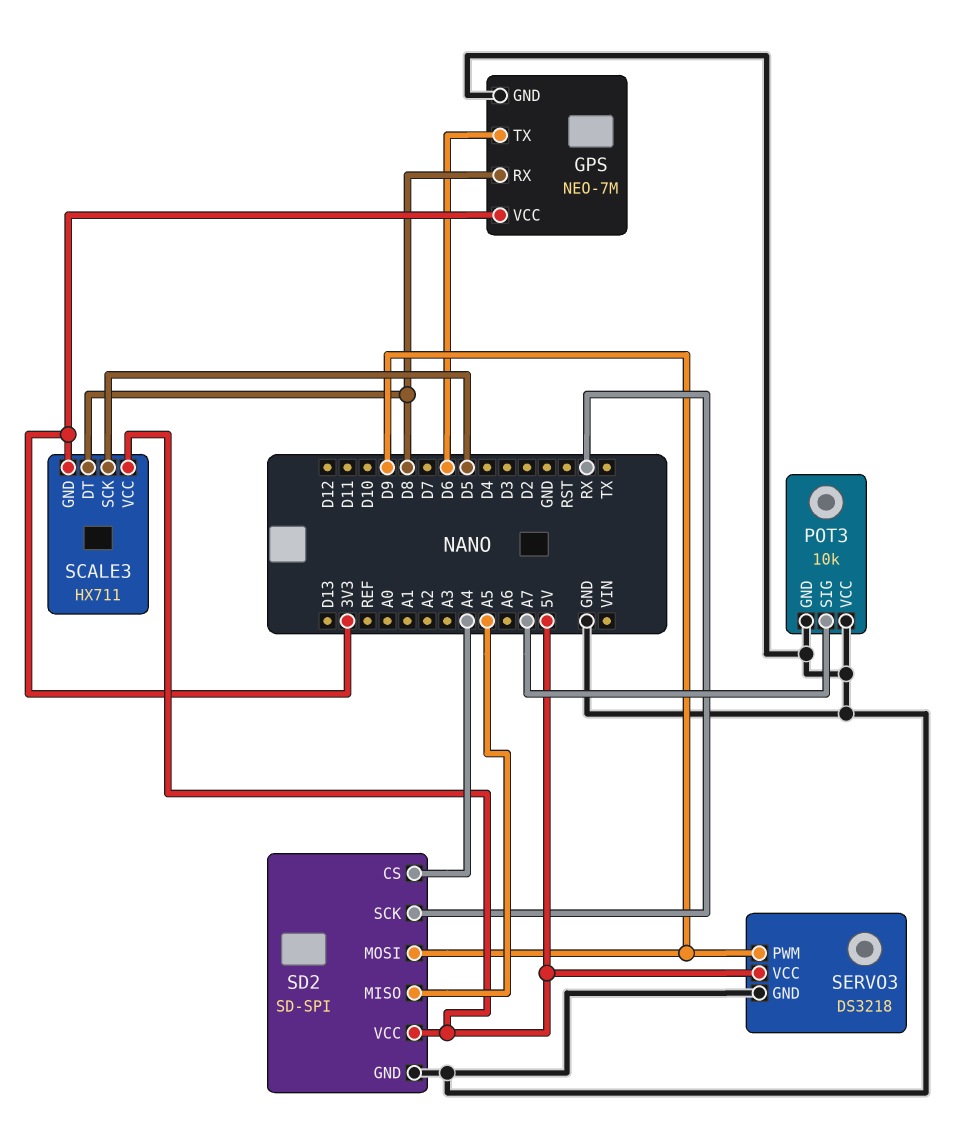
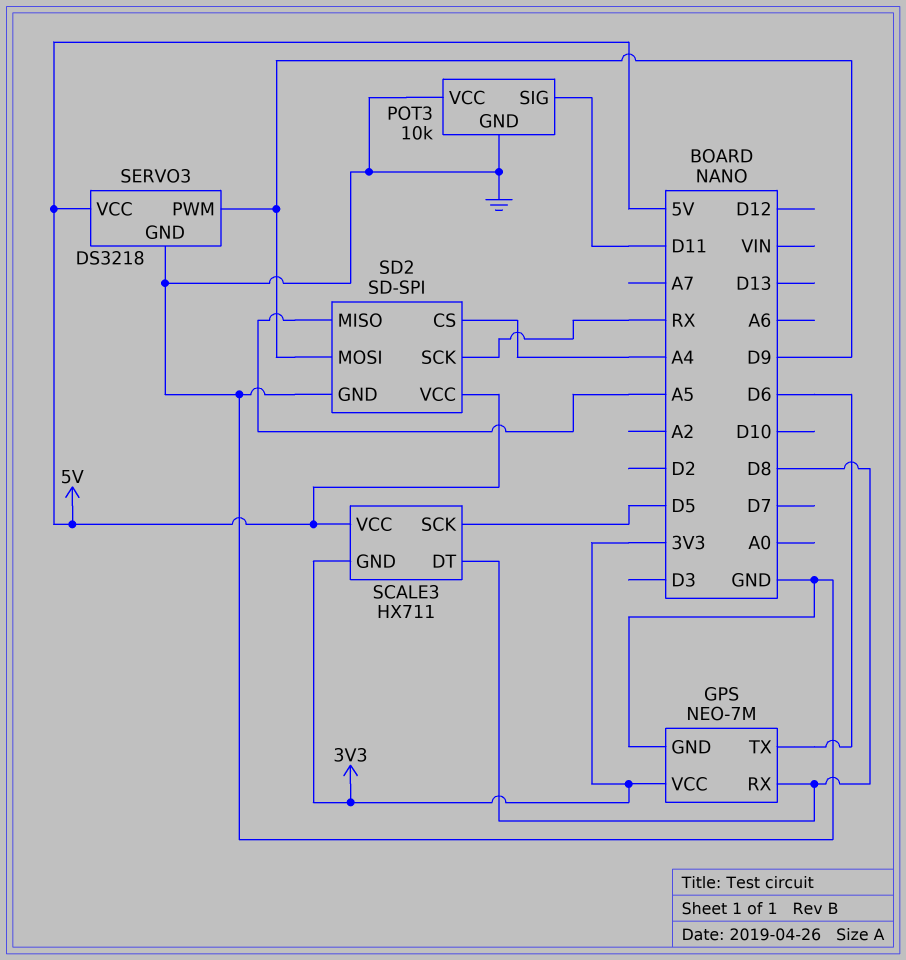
POT3 pin SIG: A7 -> D11

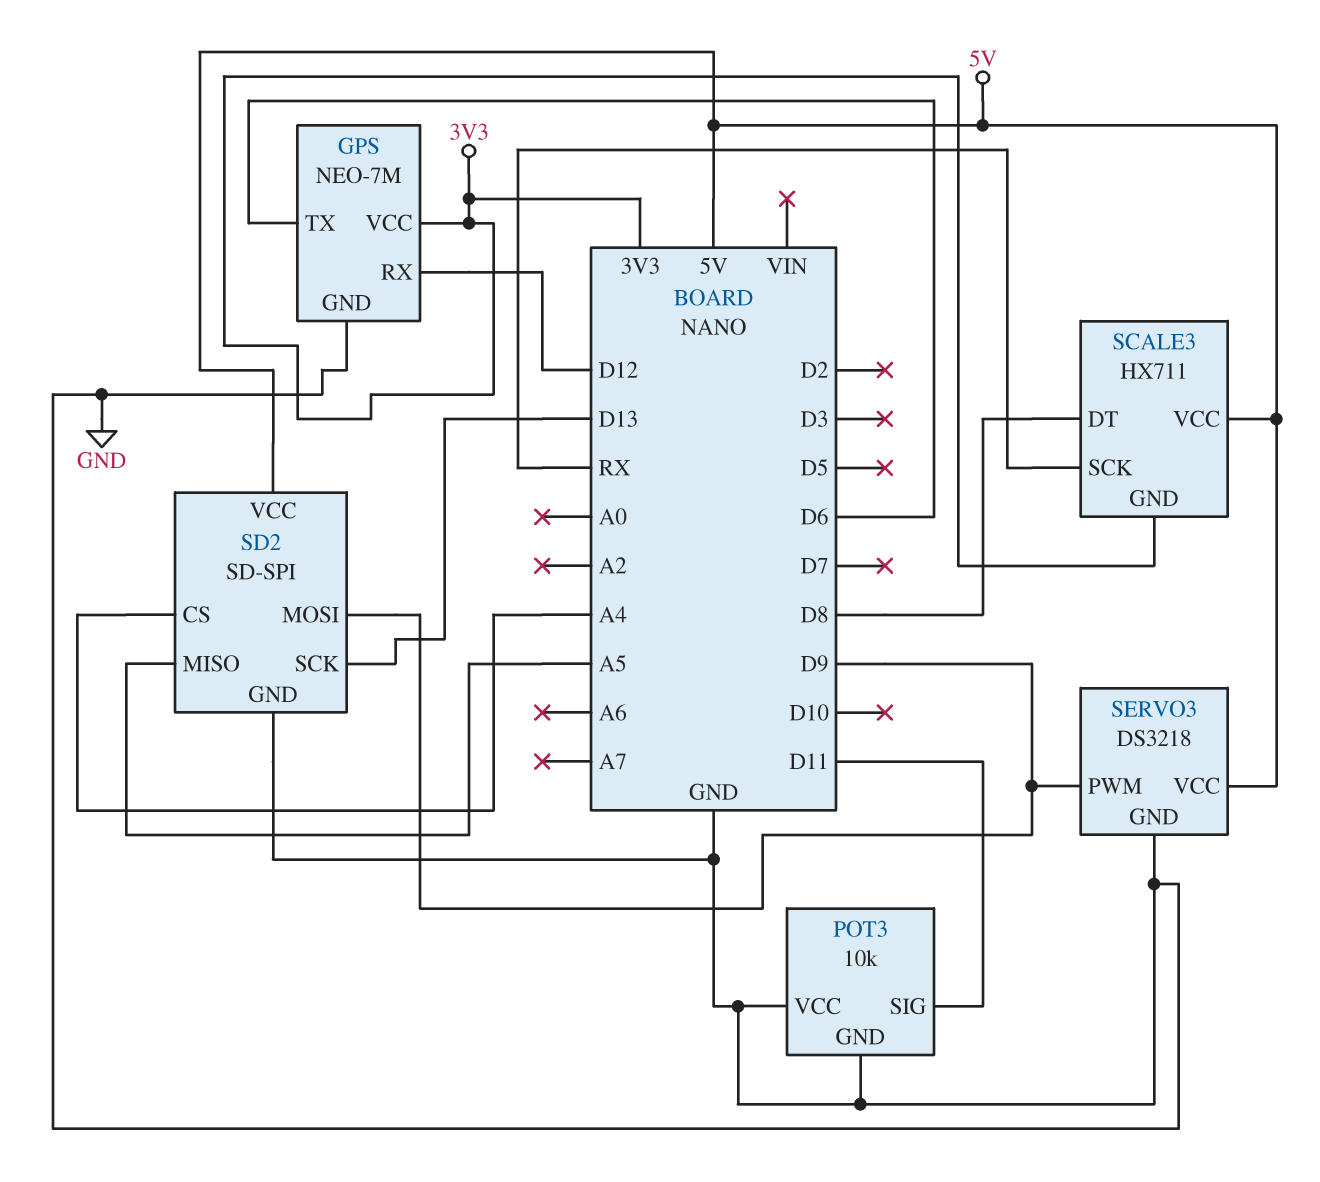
GPS pin RX: D8 -> D12
SCALE3 pin SCK: D5 -> RX
SD2 pin SCK: RX -> D13

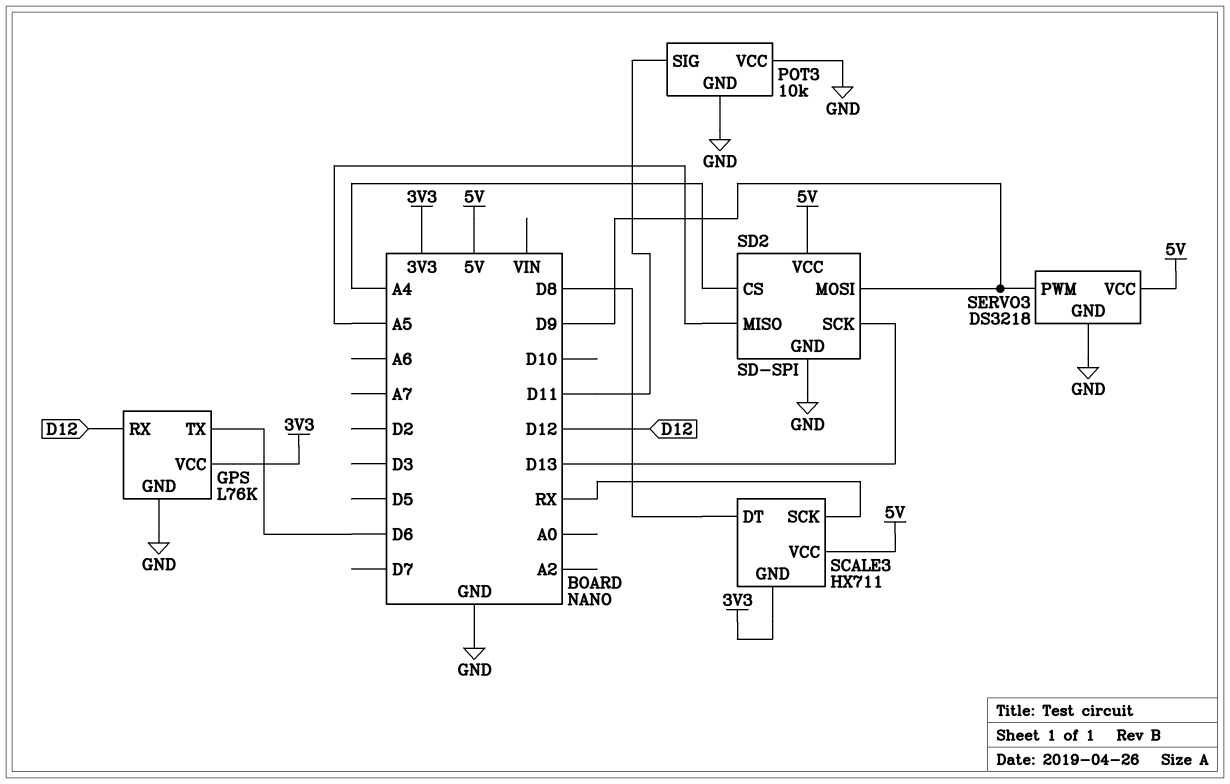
GPS: NEO-7M -> L76K

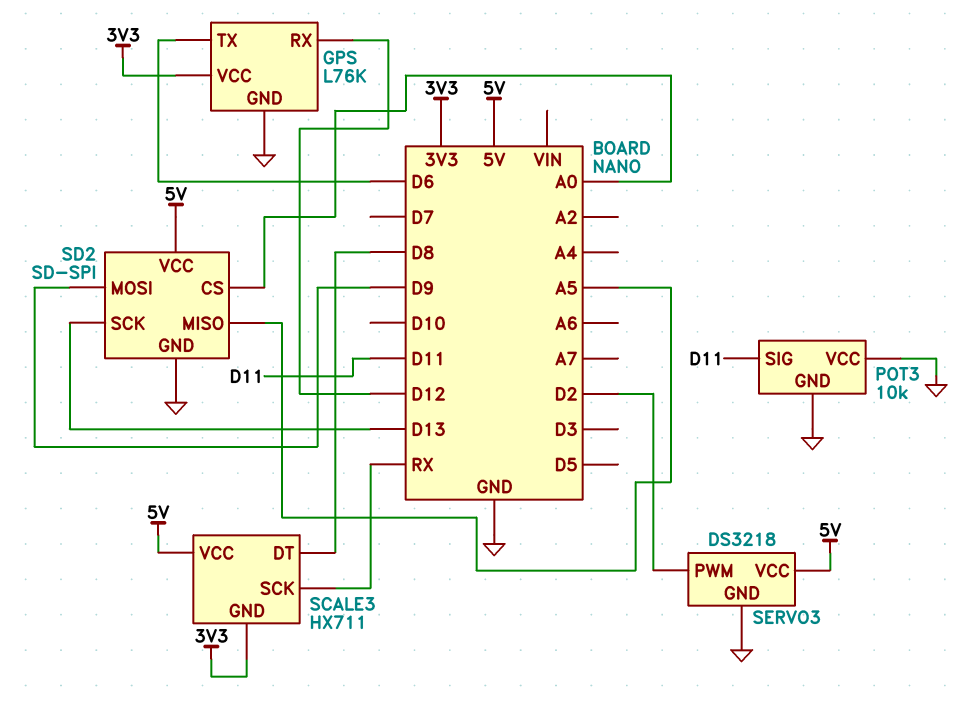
SD2 pin CS: A4 -> A0
SERVO3 pin PWM: D9 -> D2

